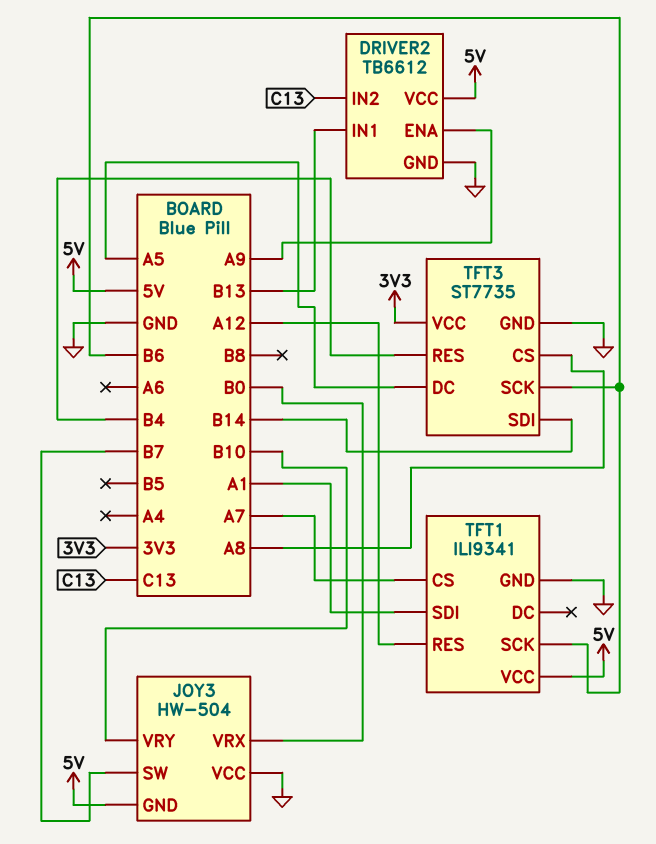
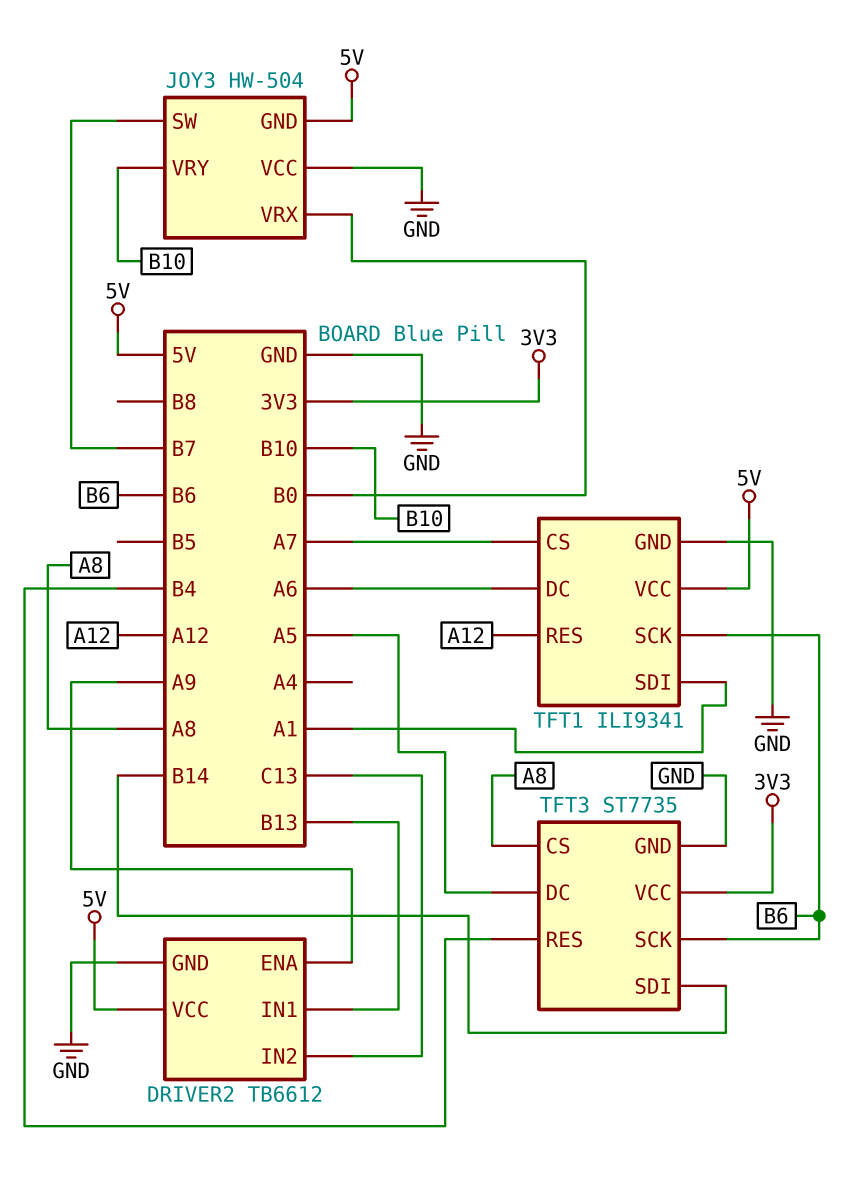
TFT1 pin DC: none -> A6

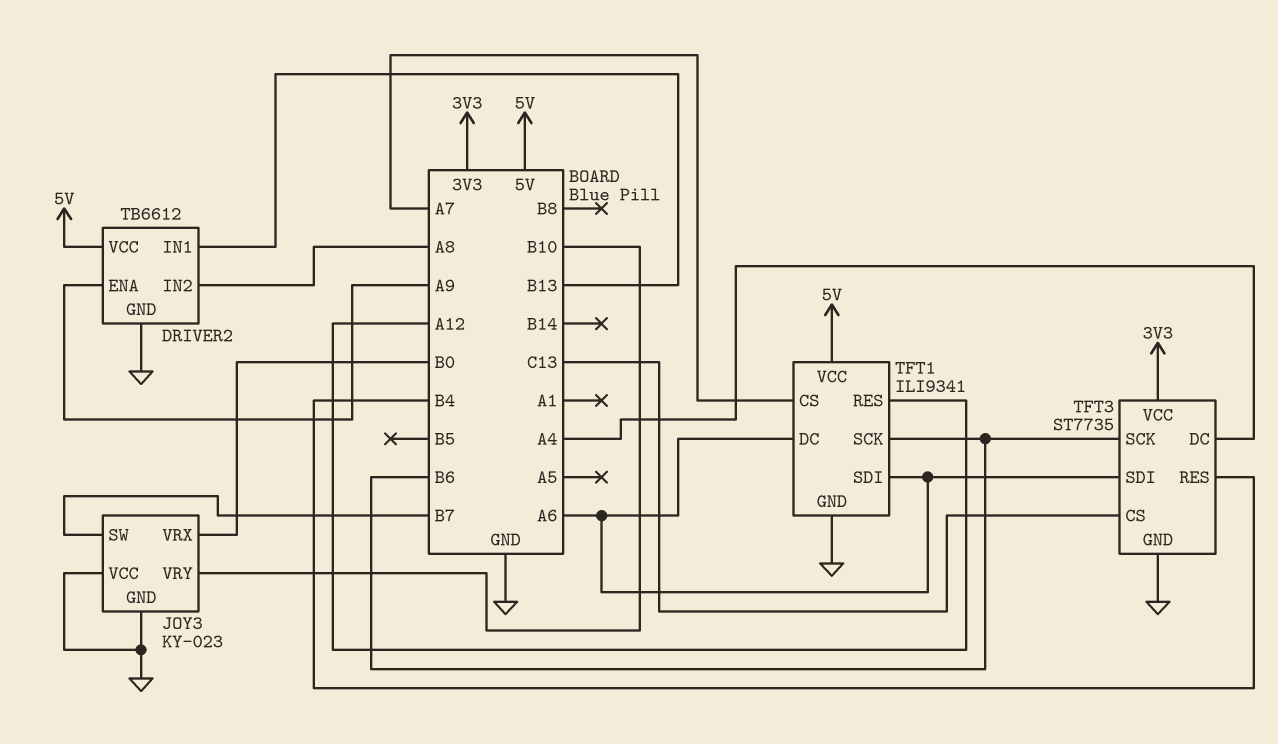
DRIVER2 pin IN2: C13 -> A8
JOY3: HW-504 -> KY-023
JOY3 pin GND: 5V -> GND
TFT1 pin SDI: A1 -> A6
TFT3 pin CS: A8 -> C13
TFT3 pin DC: A5 -> A4
TFT3 pin SDI: B14 -> A6

